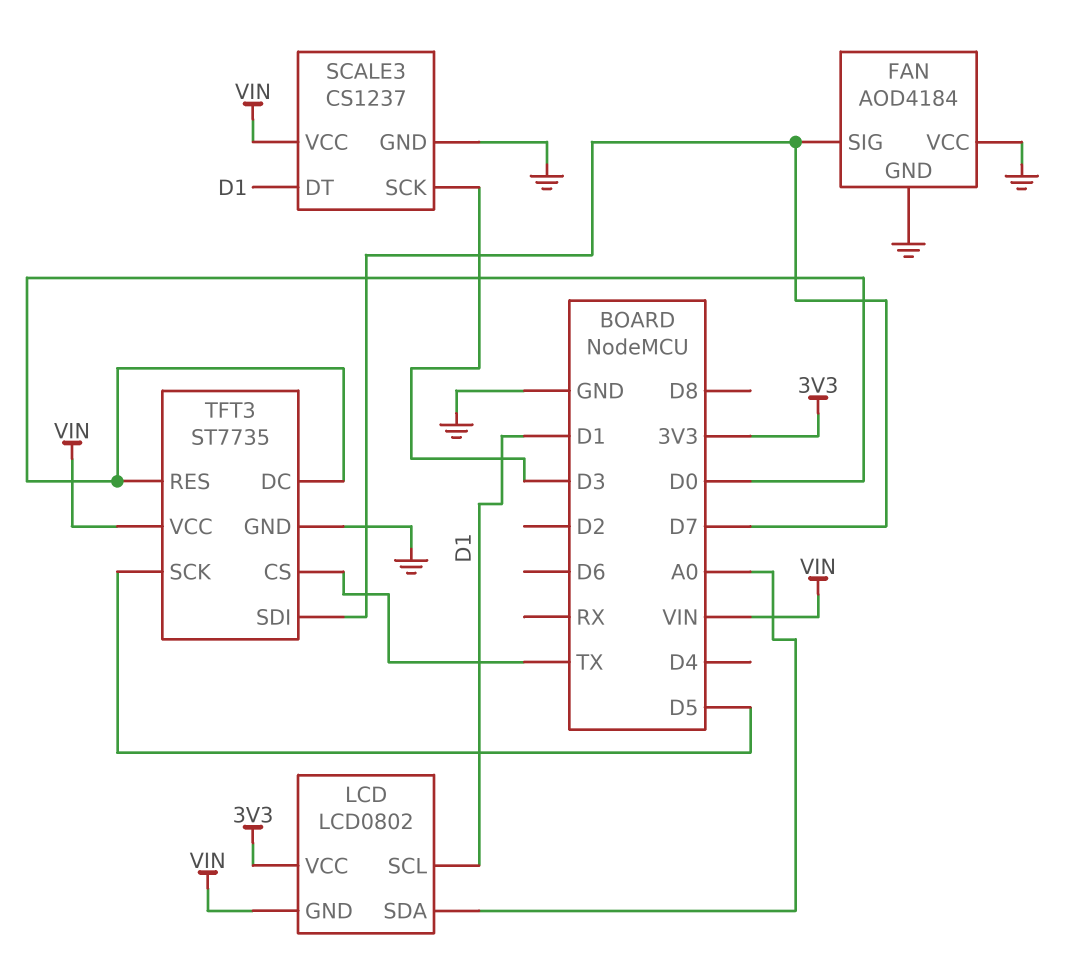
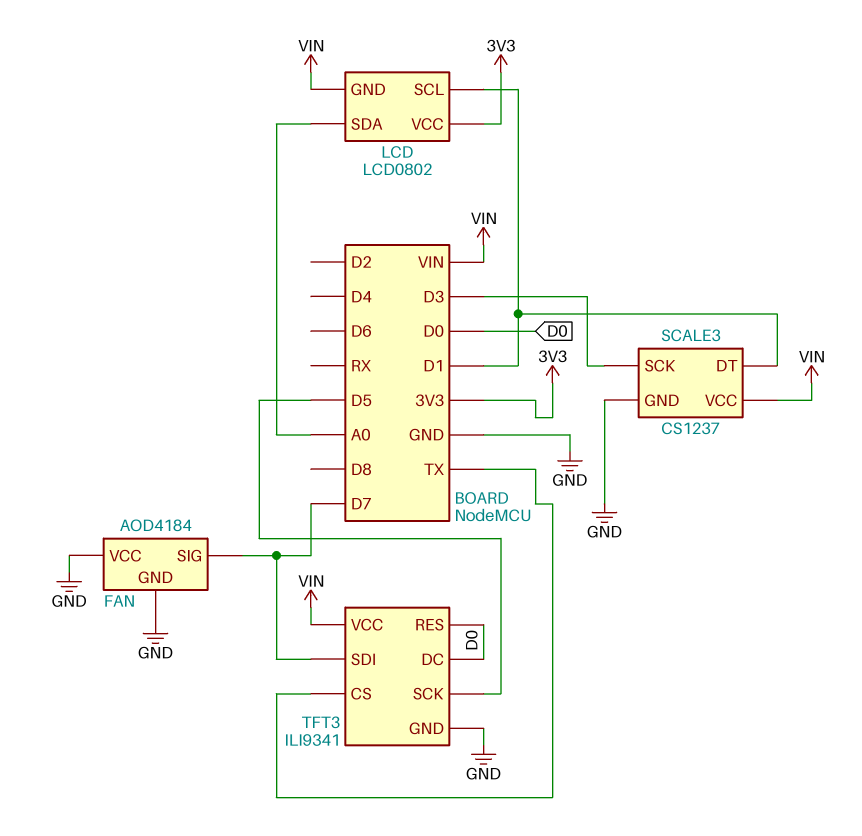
TFT3: ST7735 -> ILI9341

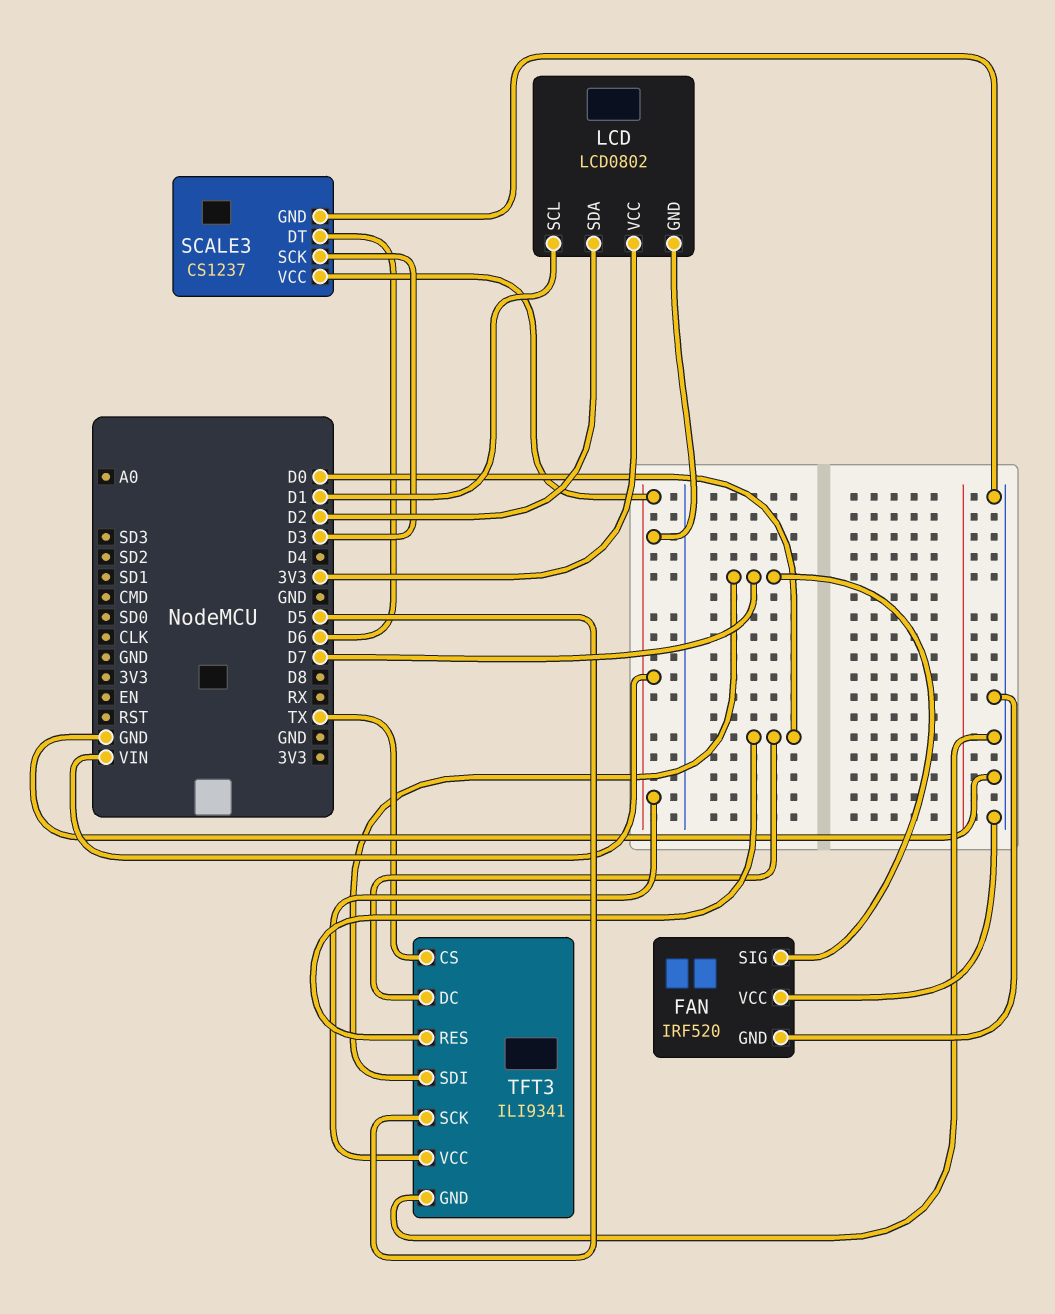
FAN: AOD4184 -> IRF520
LCD pin SDA: A0 -> D2
SCALE3 pin DT: D1 -> D6

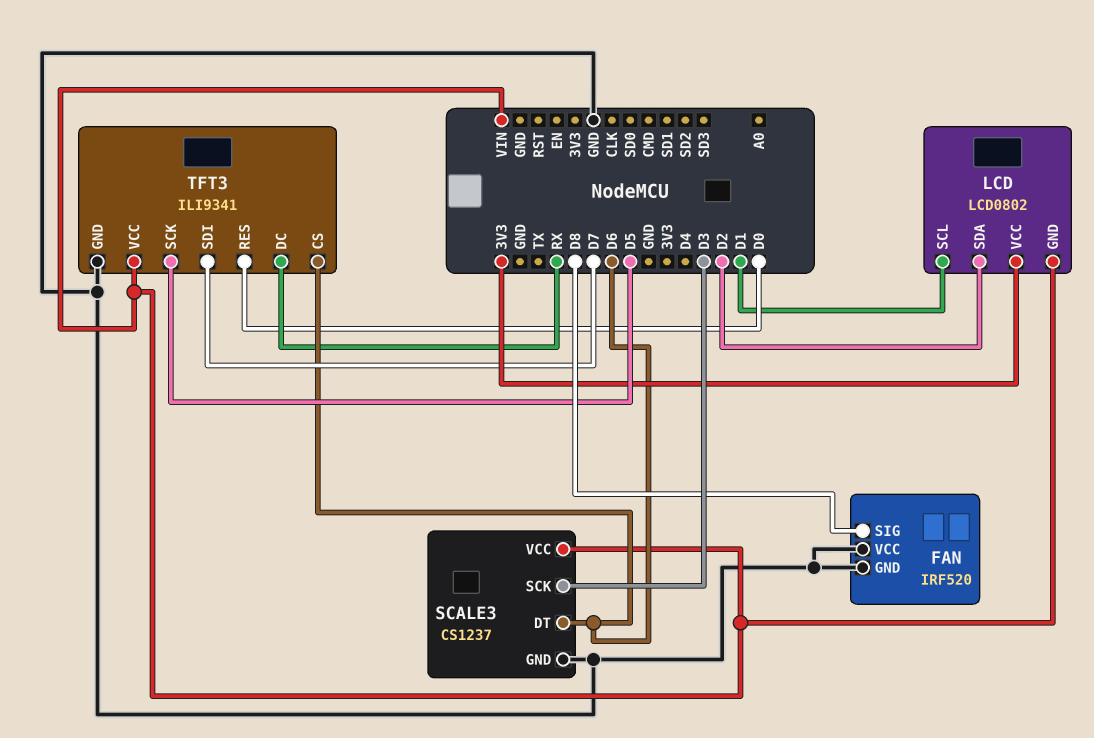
FAN pin SIG: D7 -> D8
TFT3 pin CS: TX -> D6
TFT3 pin DC: D0 -> RX

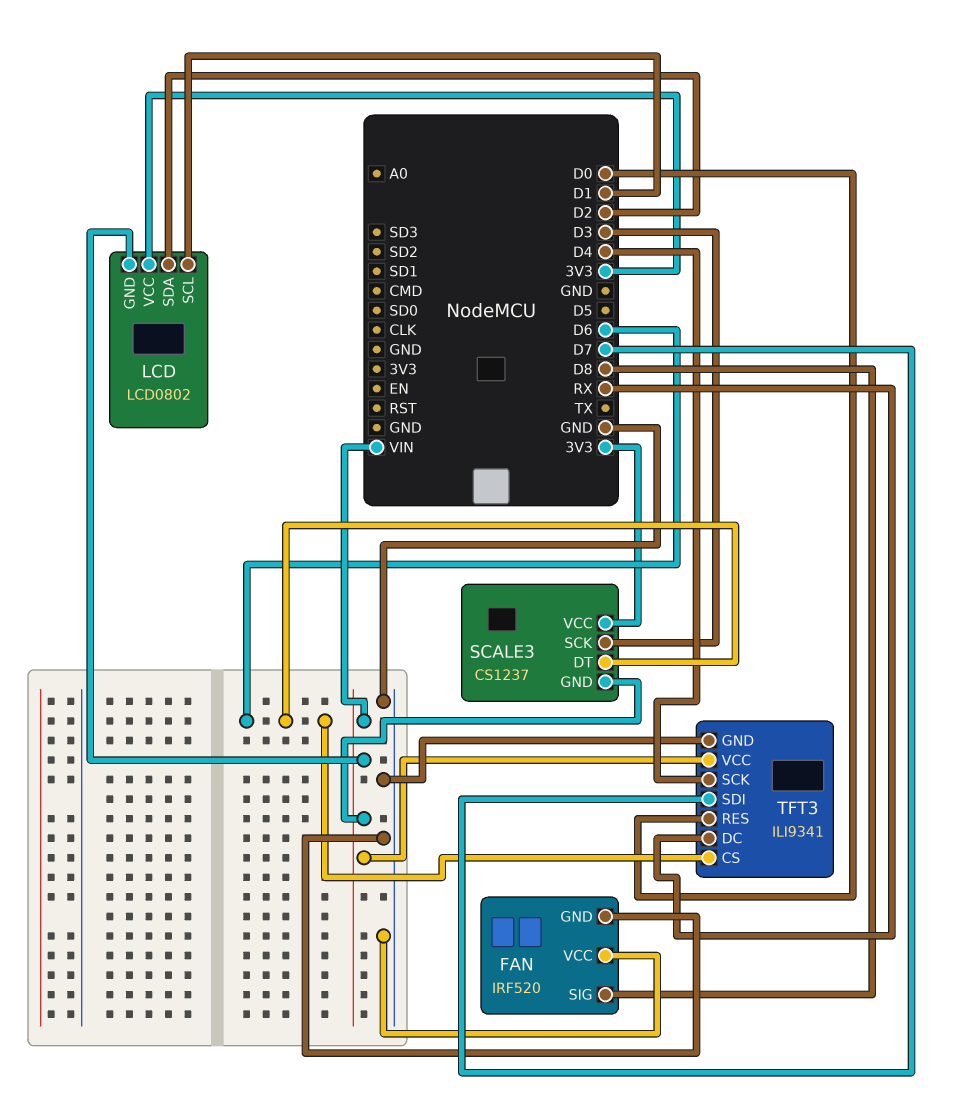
SCALE3 pin GND: GND -> VIN
SCALE3 pin VCC: VIN -> 3V3
TFT3 pin SCK: D5 -> D4

